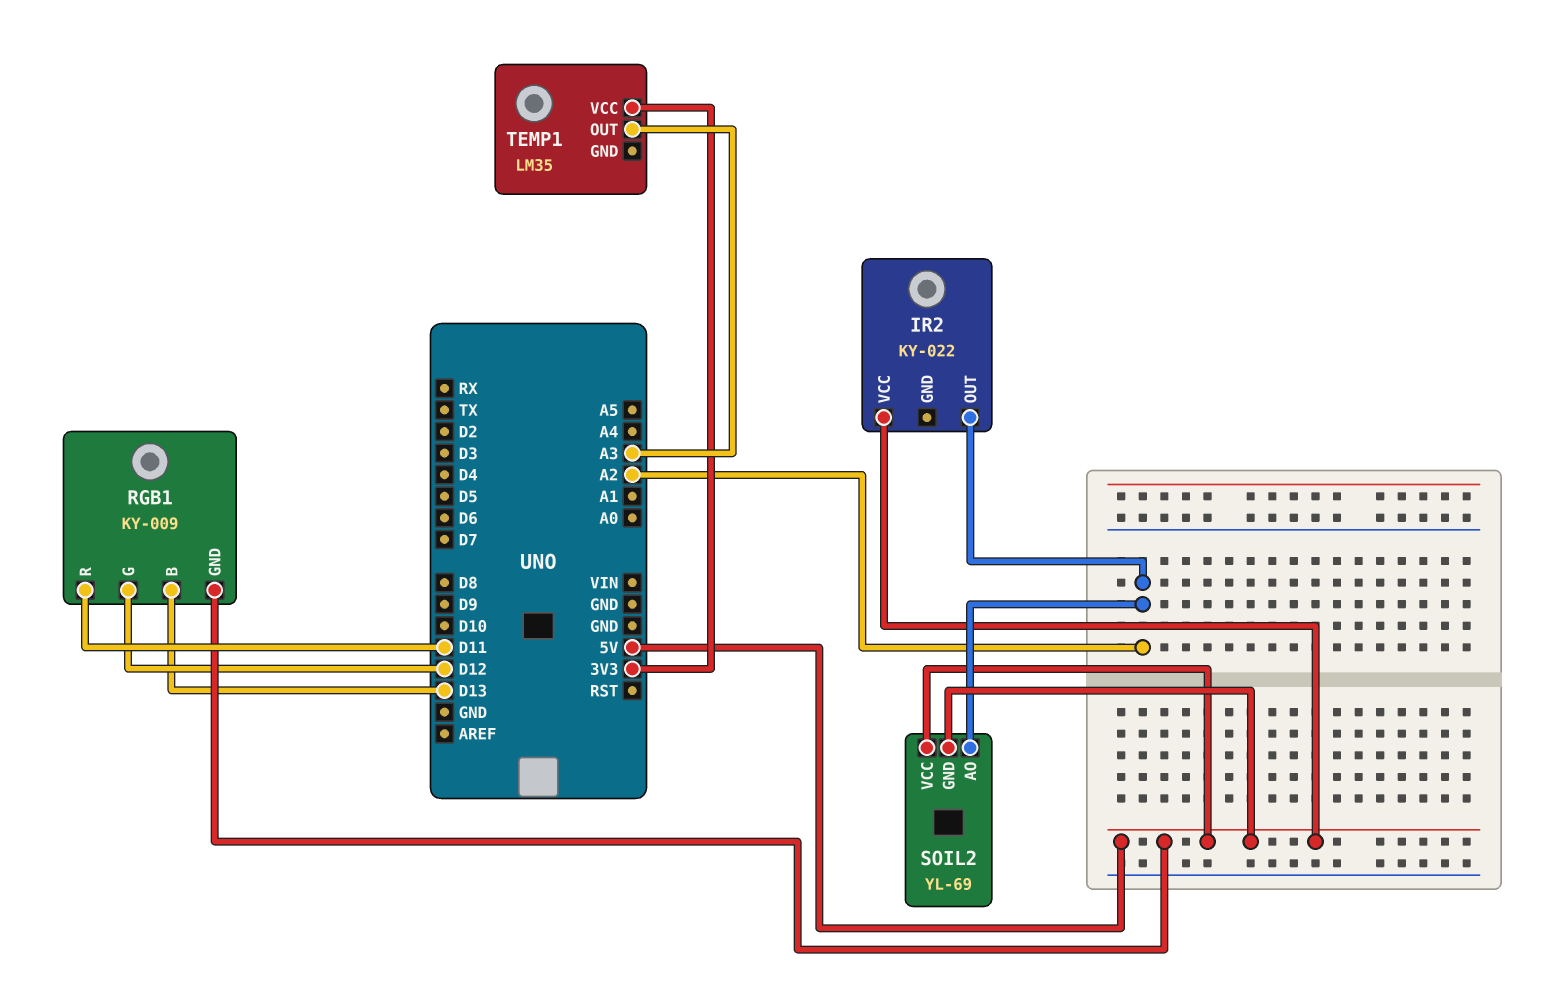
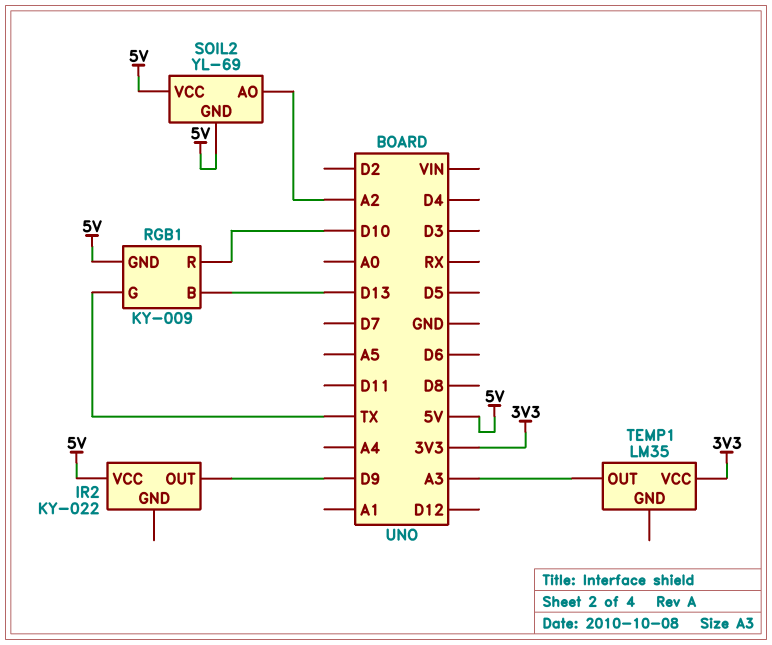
IR2 pin OUT: A2 -> D9
RGB1 pin G: D12 -> TX
RGB1 pin R: D11 -> D10

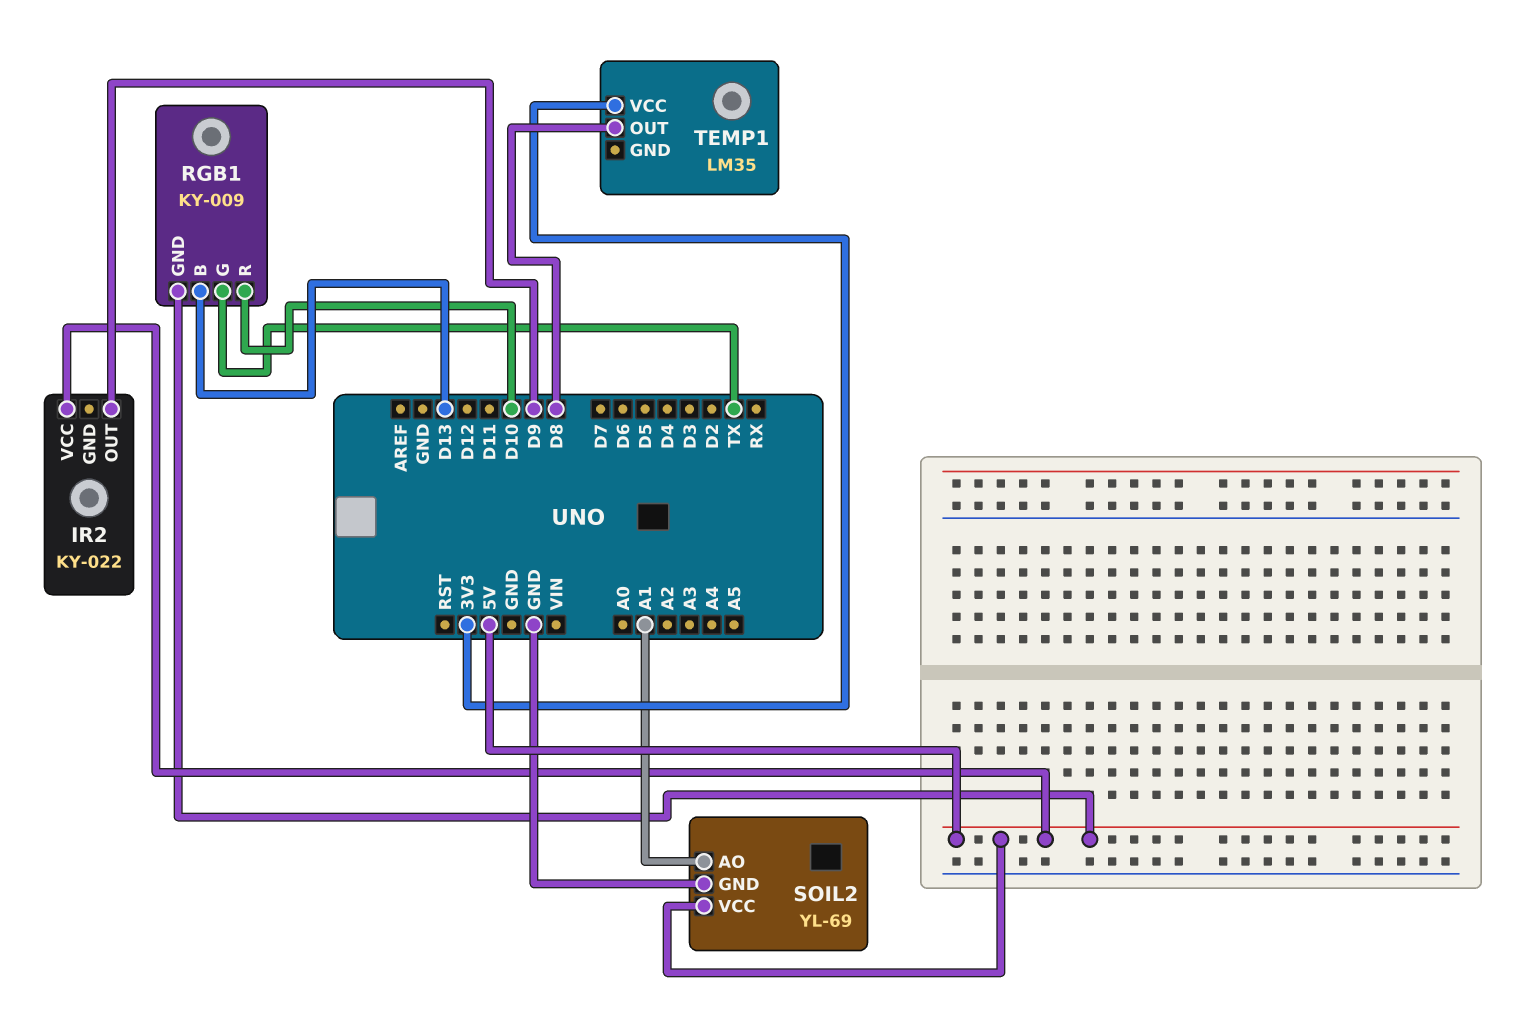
SOIL2 pin AO: A2 -> A1
SOIL2 pin GND: 5V -> GND
TEMP1 pin OUT: A3 -> D8

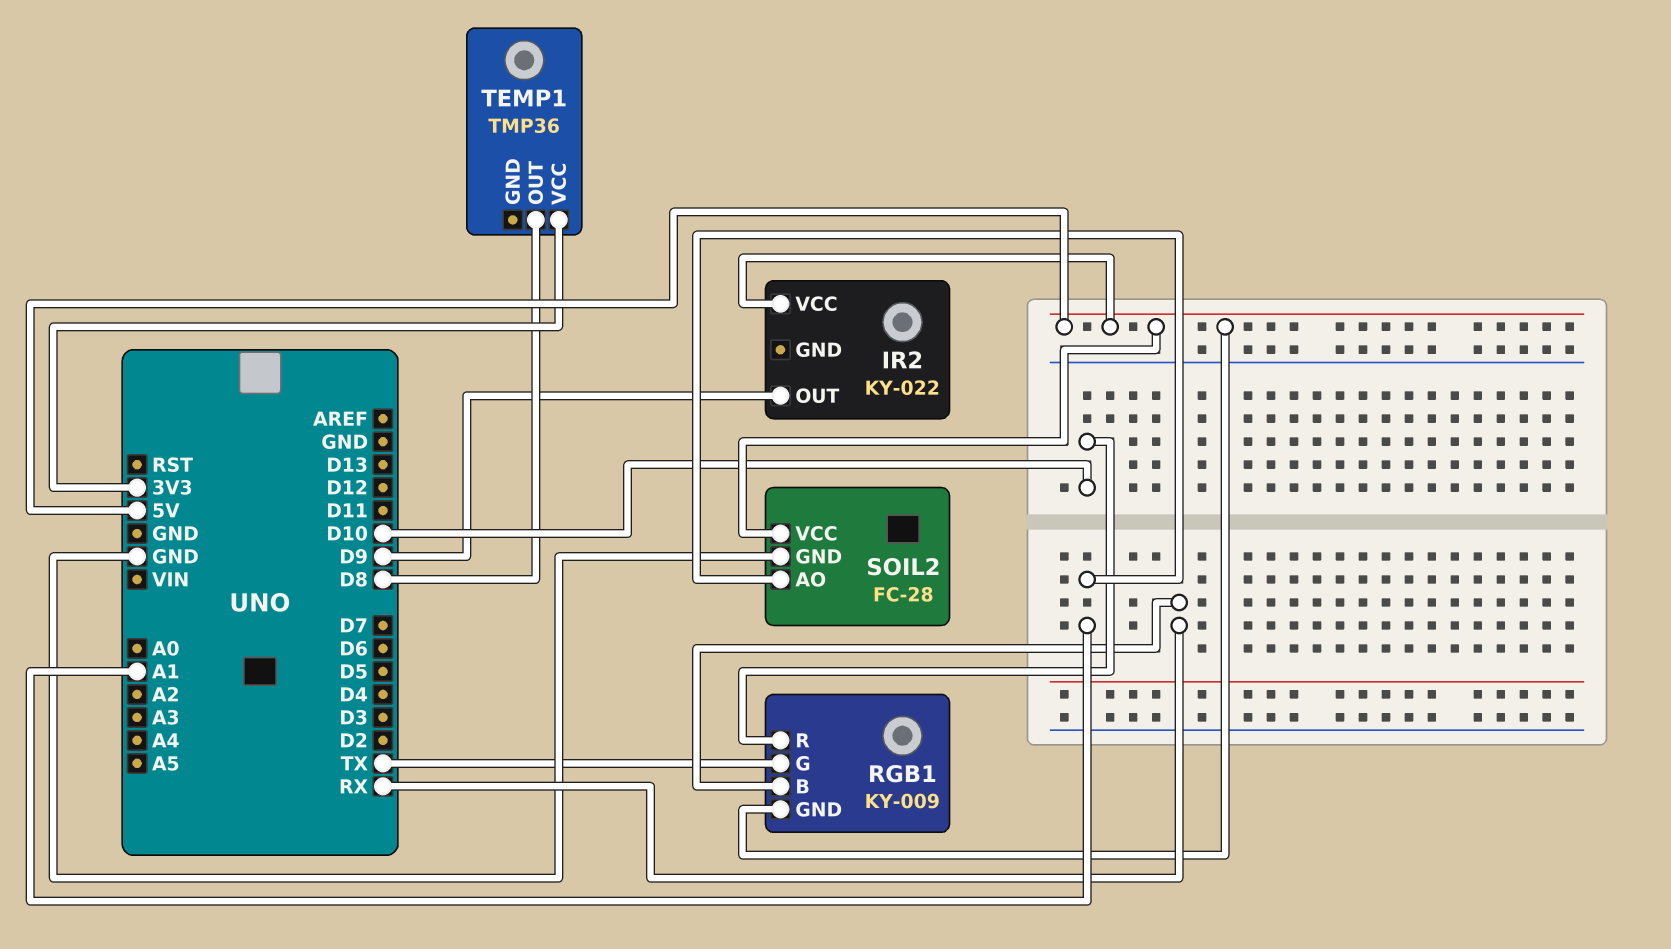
RGB1 pin B: D13 -> RX
SOIL2: YL-69 -> FC-28
TEMP1: LM35 -> TMP36

